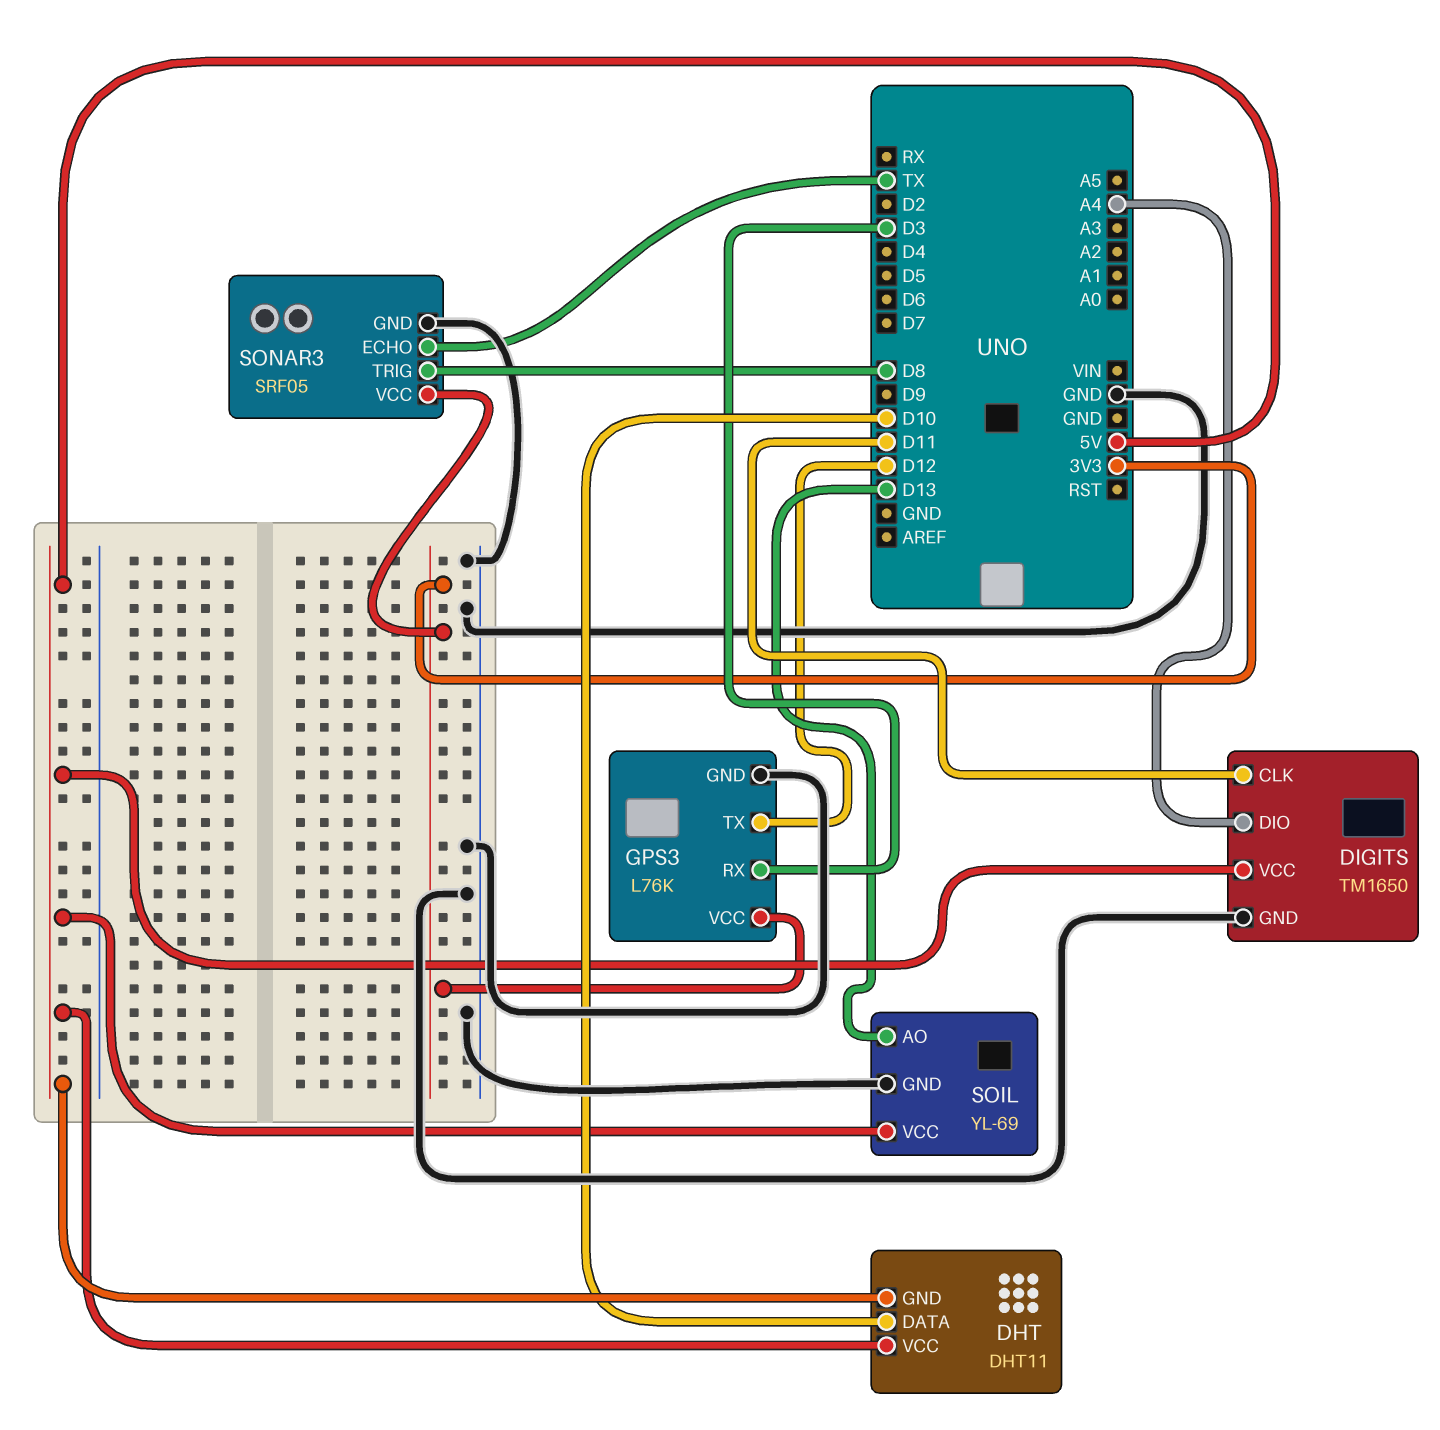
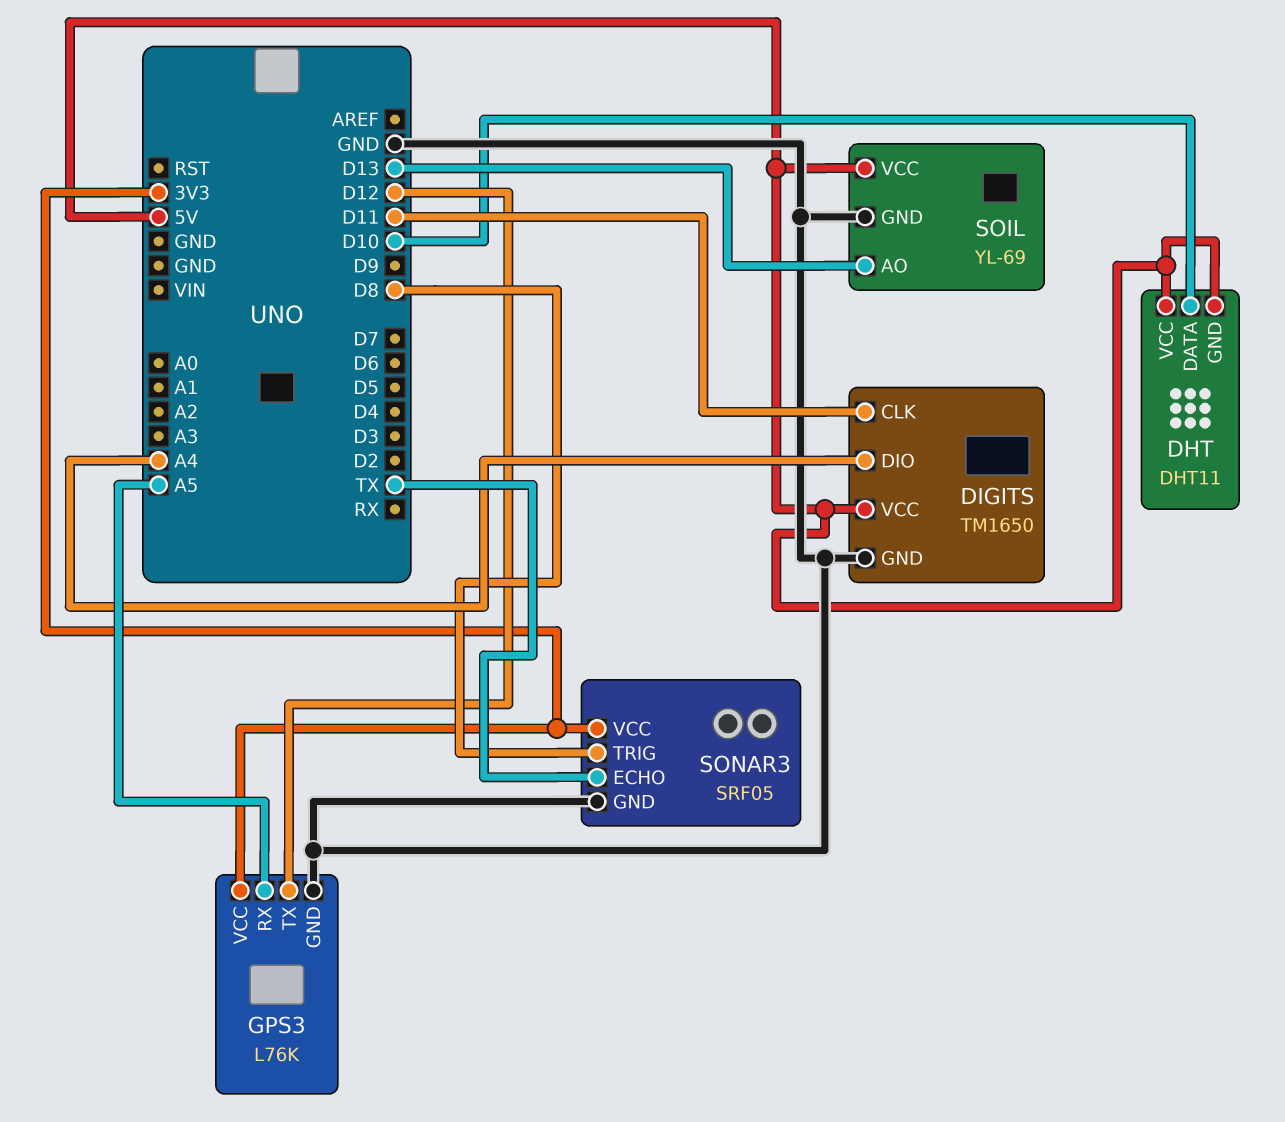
GPS3 pin RX: D3 -> A5

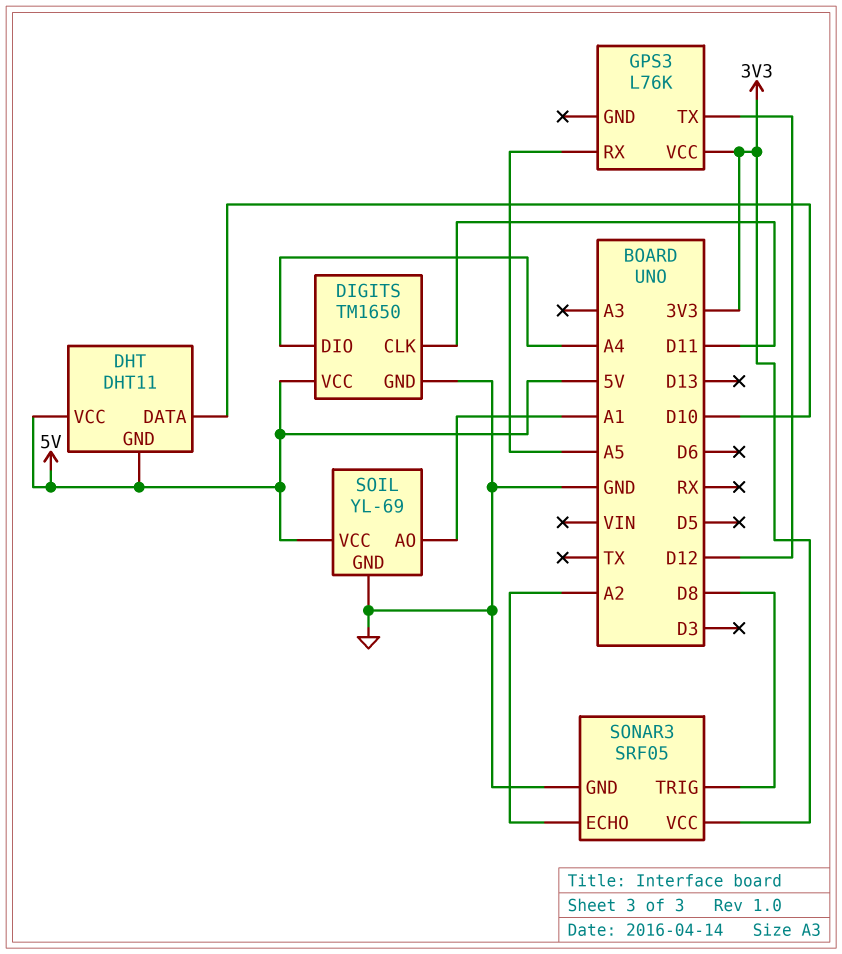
GPS3 pin GND: GND -> none
SOIL pin AO: D13 -> A1
SONAR3 pin ECHO: TX -> A2

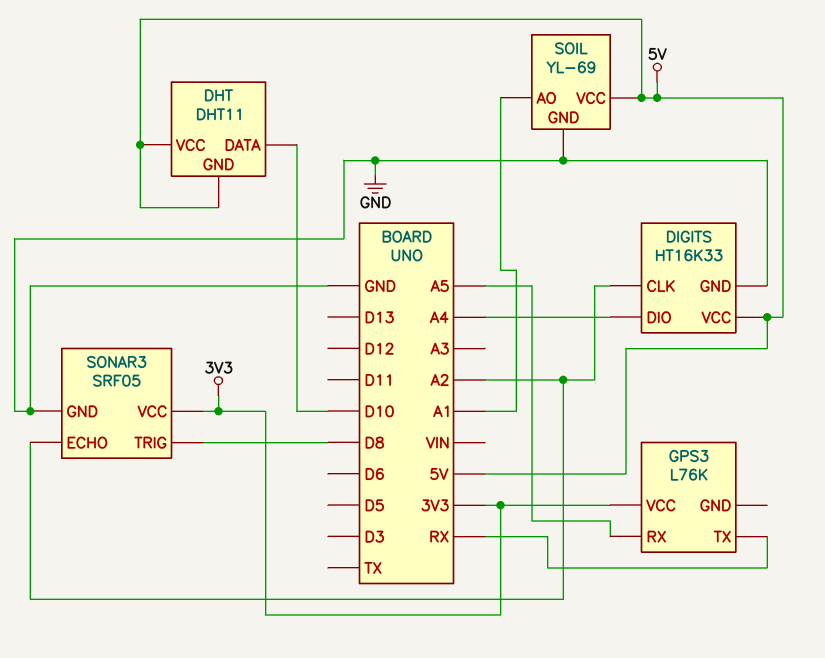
DIGITS: TM1650 -> HT16K33
DIGITS pin CLK: D11 -> A2
GPS3 pin TX: D12 -> RX

